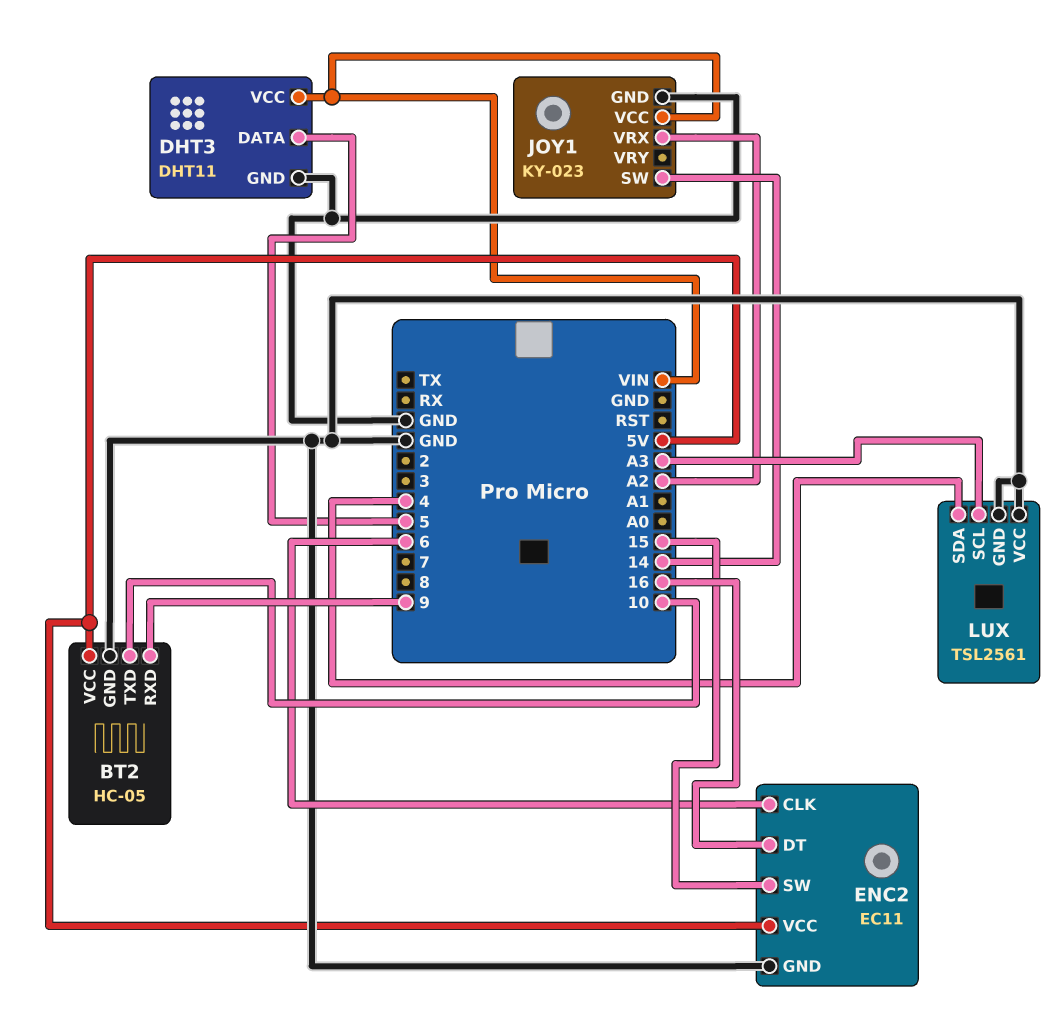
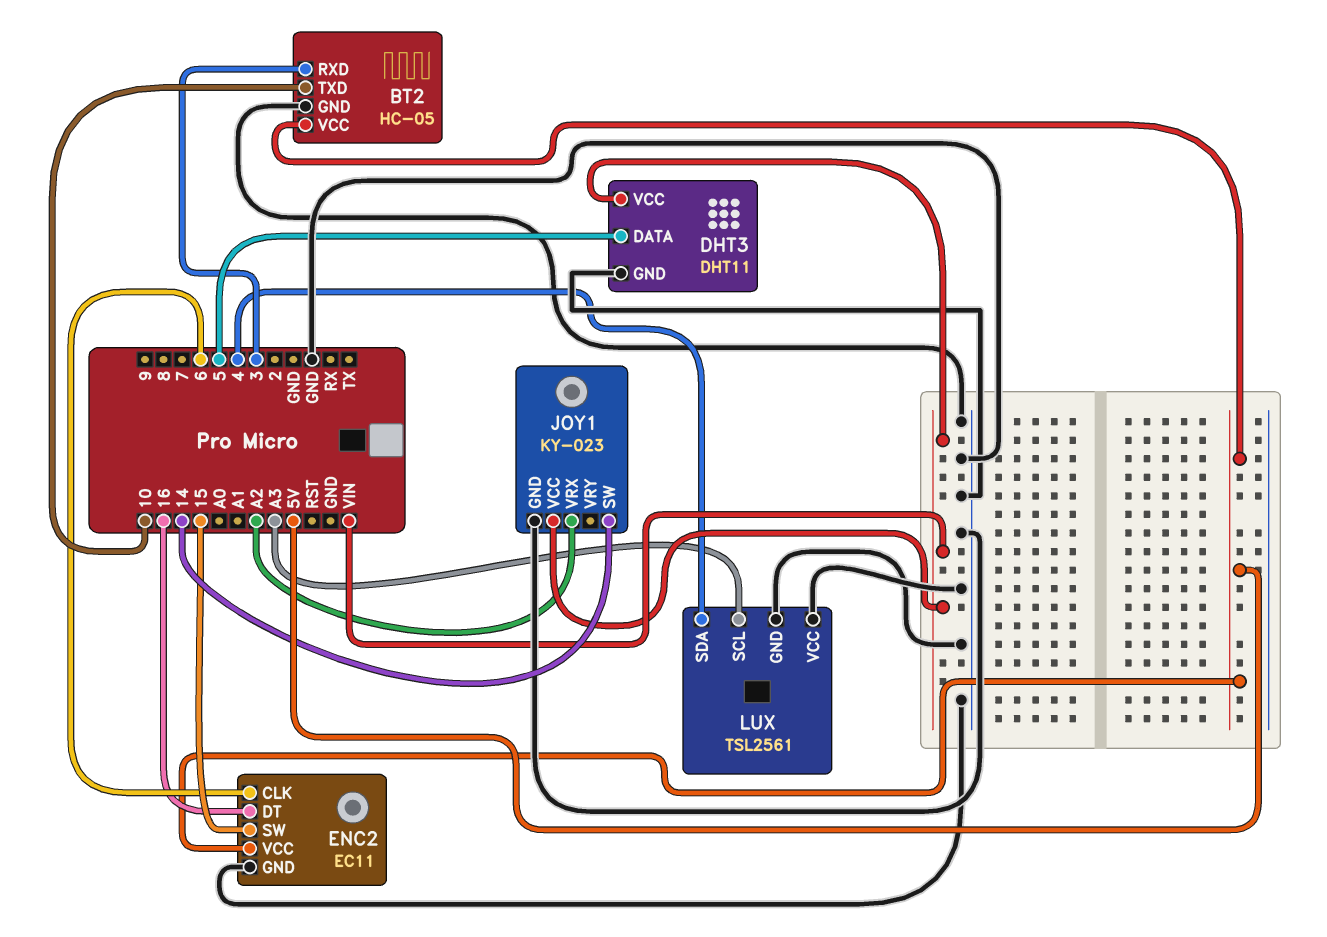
BT2 pin RXD: 9 -> 3

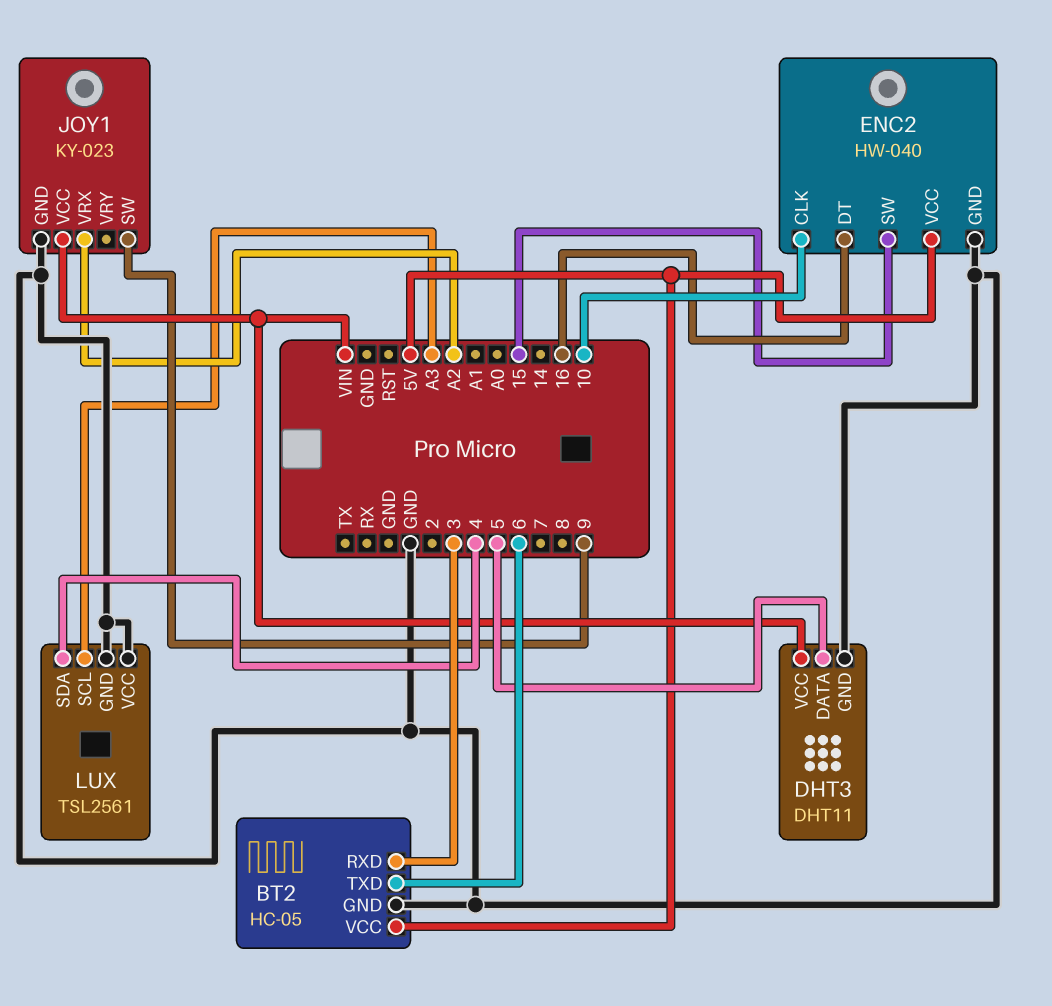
BT2 pin TXD: 10 -> 6
ENC2: EC11 -> HW-040
ENC2 pin CLK: 6 -> 10
JOY1 pin SW: 14 -> 9

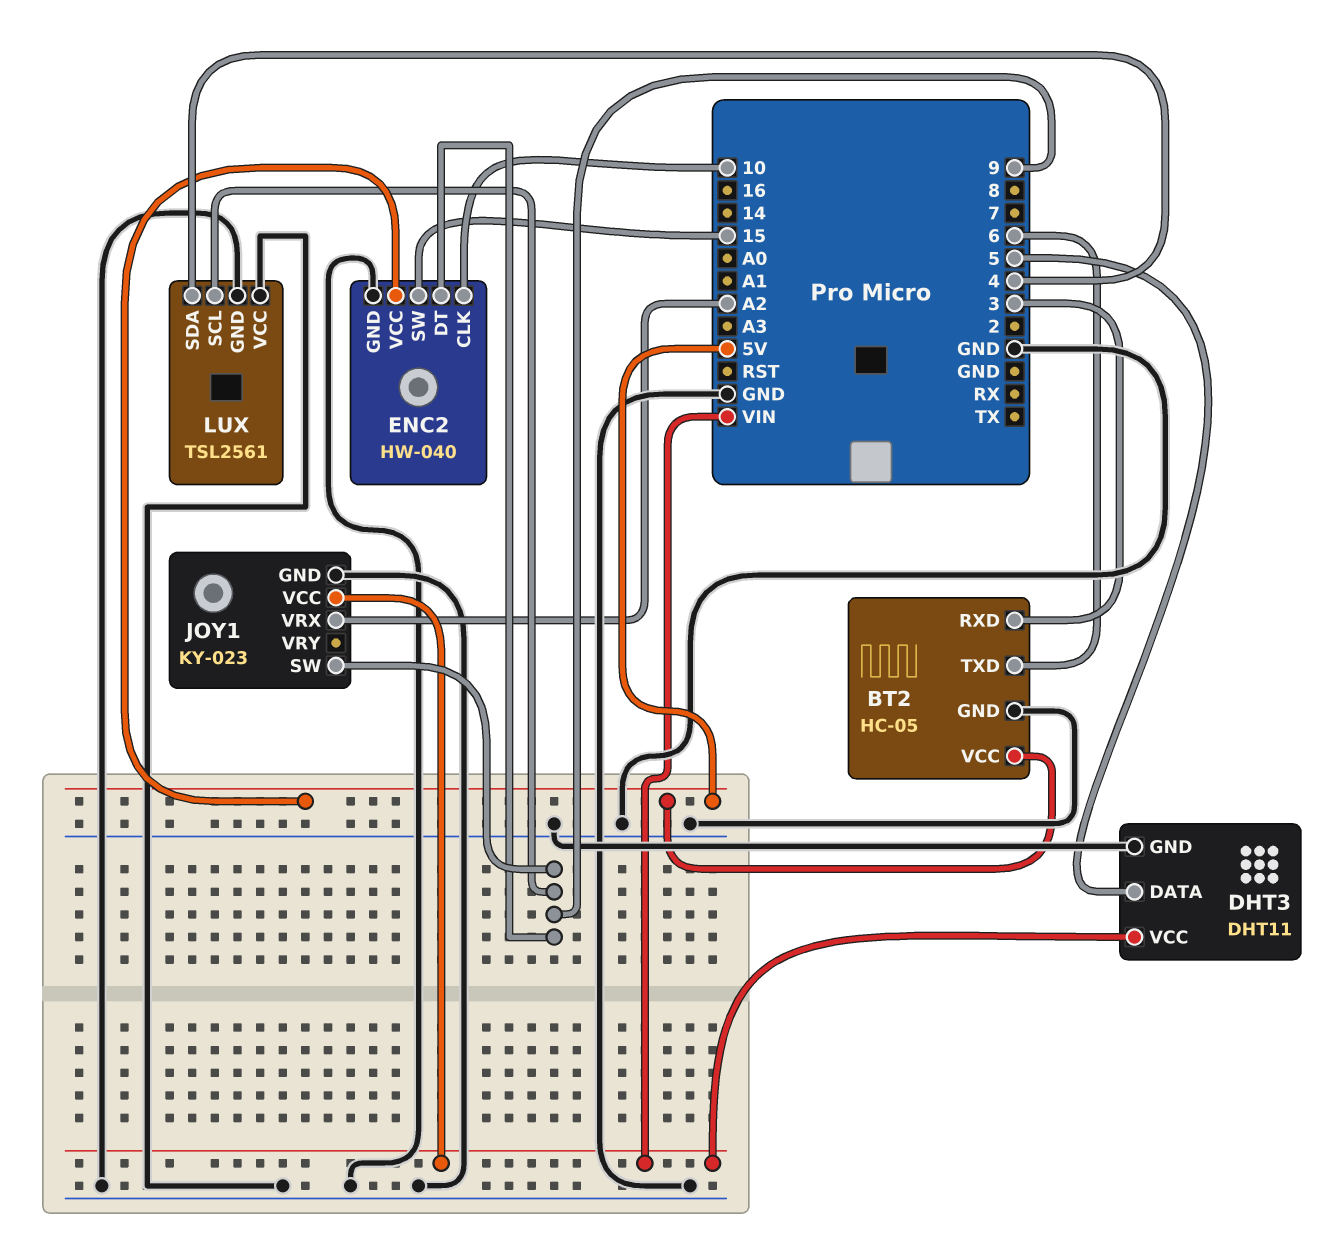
ENC2 pin DT: 16 -> 9
LUX pin SCL: A3 -> 9

